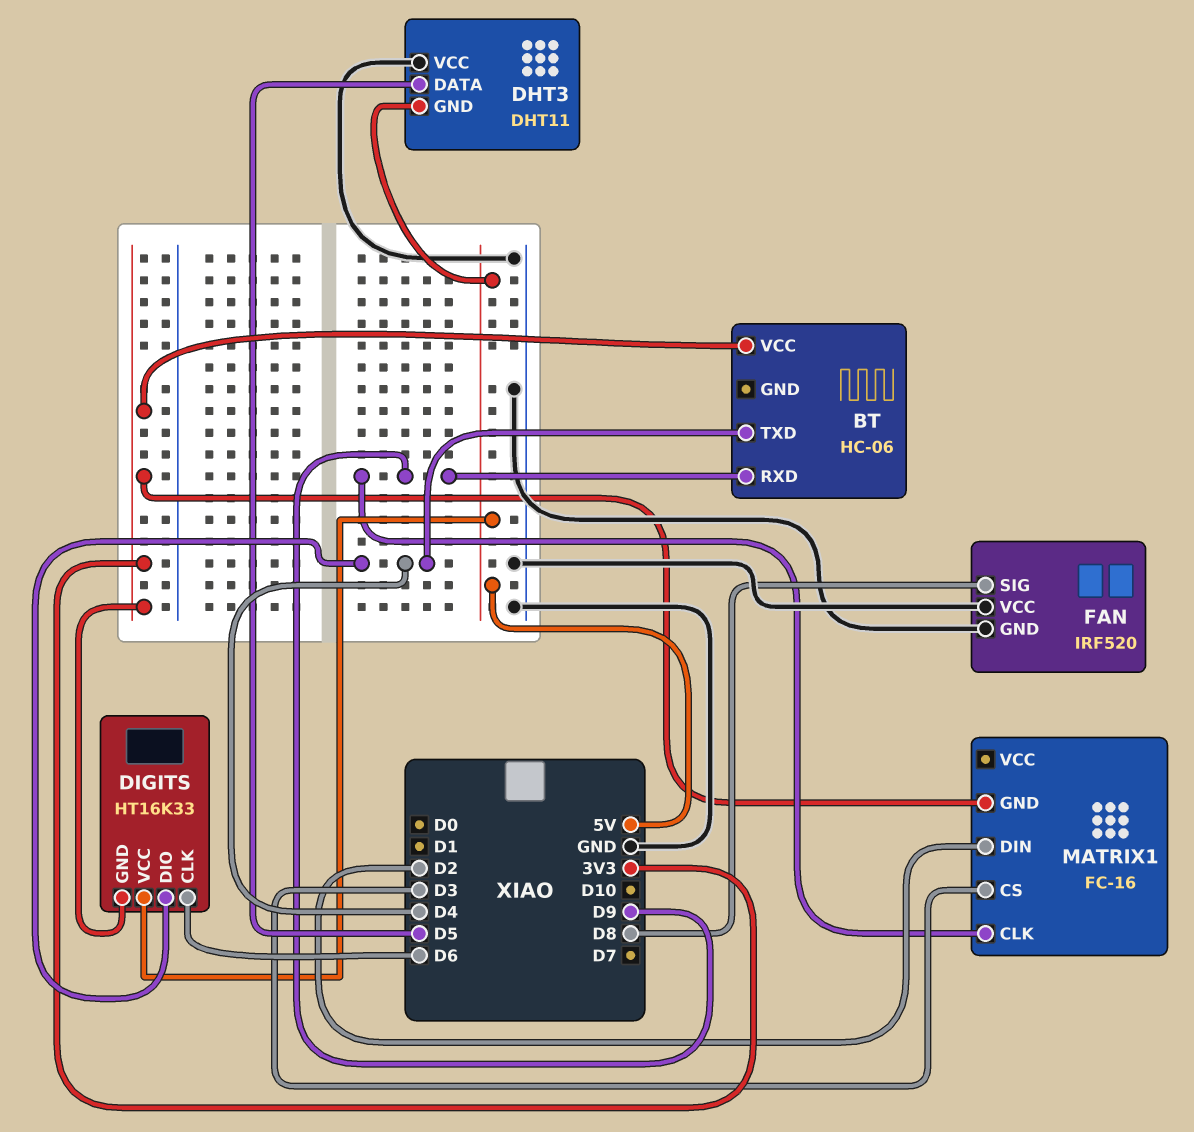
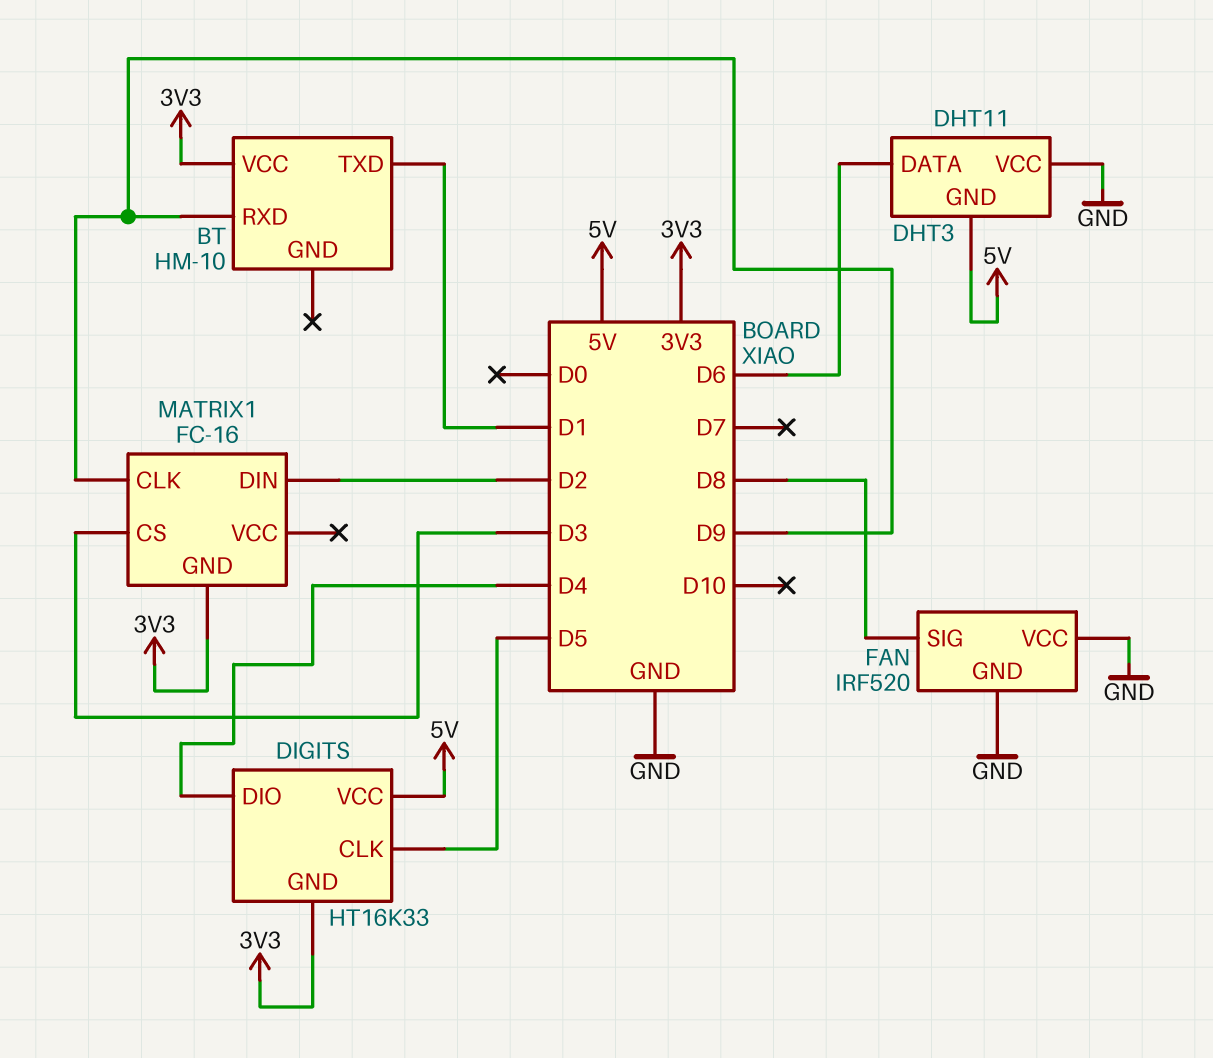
BT: HC-06 -> HM-10
BT pin TXD: D4 -> D1
DHT3 pin DATA: D5 -> D6
DIGITS pin CLK: D6 -> D5

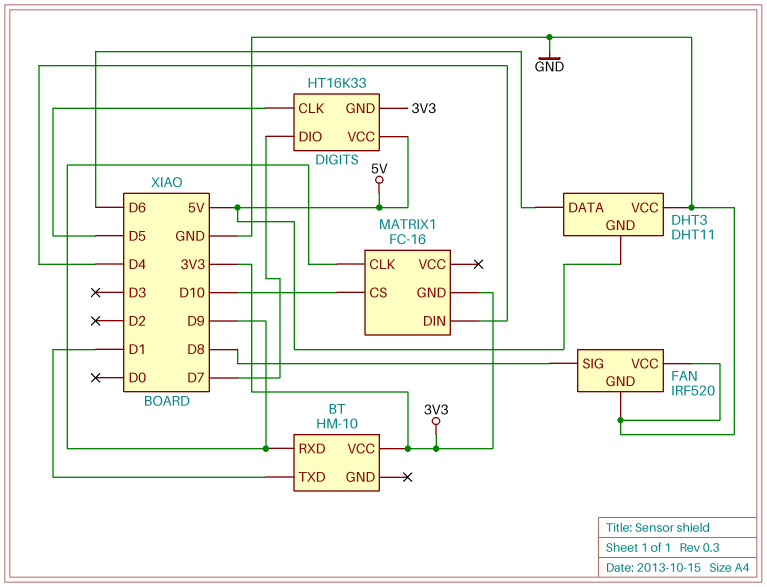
DIGITS pin DIO: D4 -> D7
MATRIX1 pin CS: D3 -> D10
MATRIX1 pin DIN: D2 -> D4

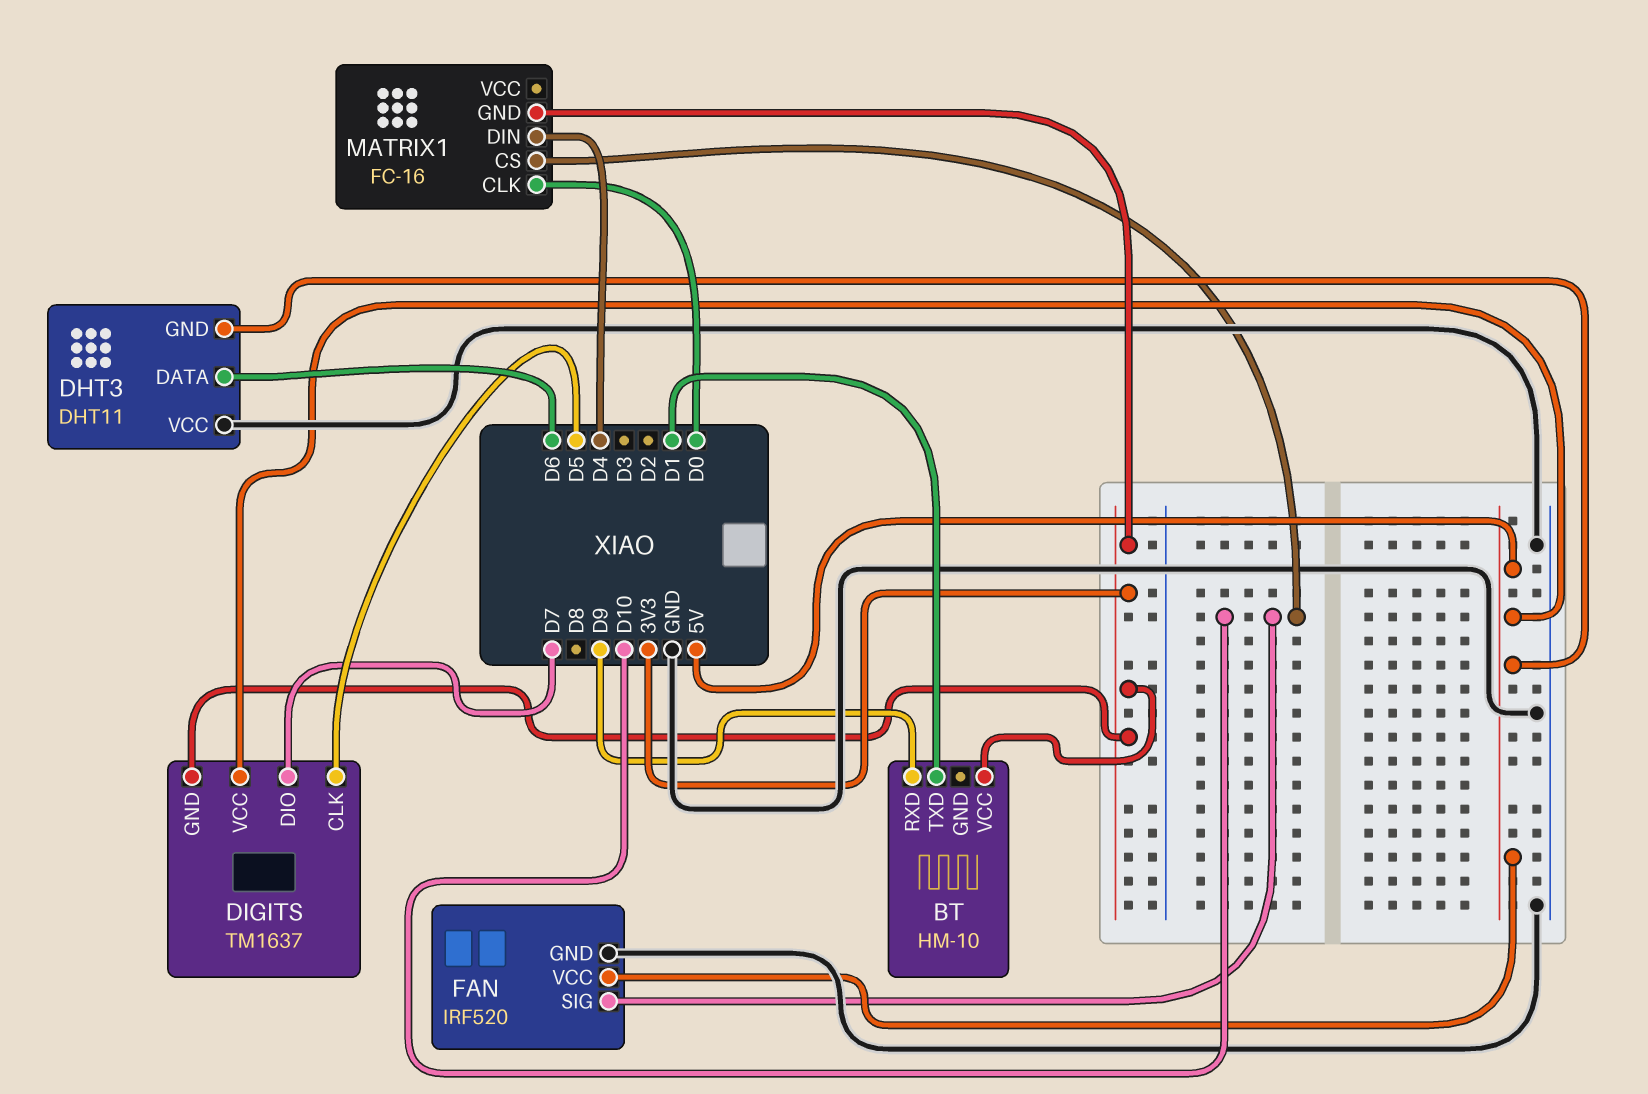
DIGITS: HT16K33 -> TM1637
FAN pin SIG: D8 -> D10
FAN pin VCC: GND -> 5V
MATRIX1 pin CLK: D9 -> D0

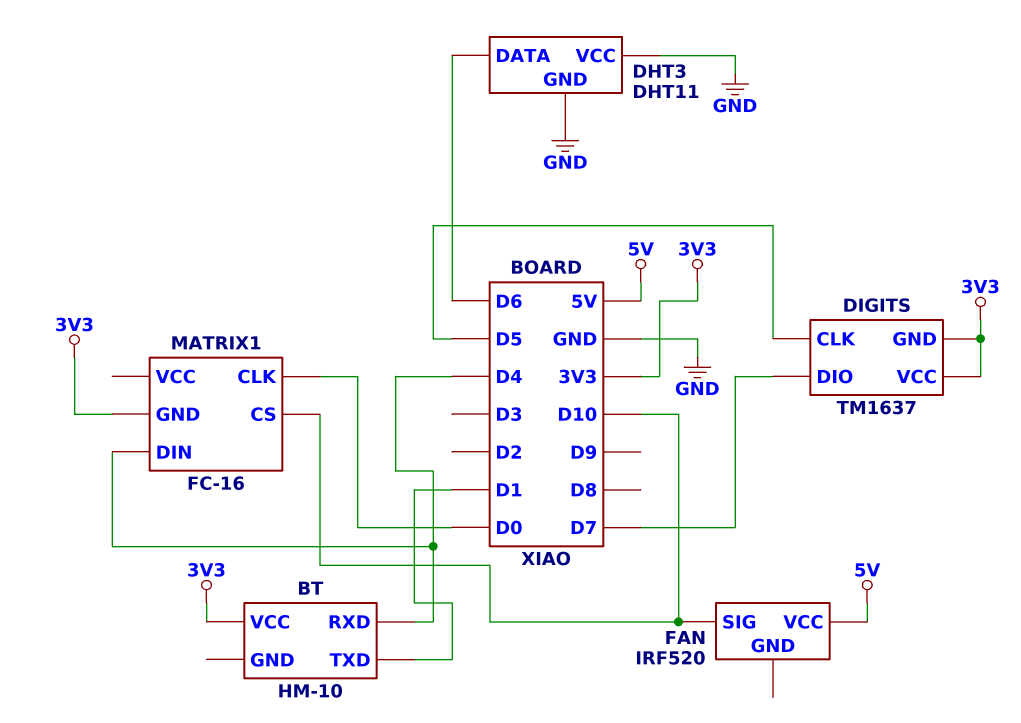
BT pin RXD: D9 -> D4
DHT3 pin GND: 5V -> GND
DIGITS pin VCC: 5V -> 3V3
FAN pin GND: GND -> none

